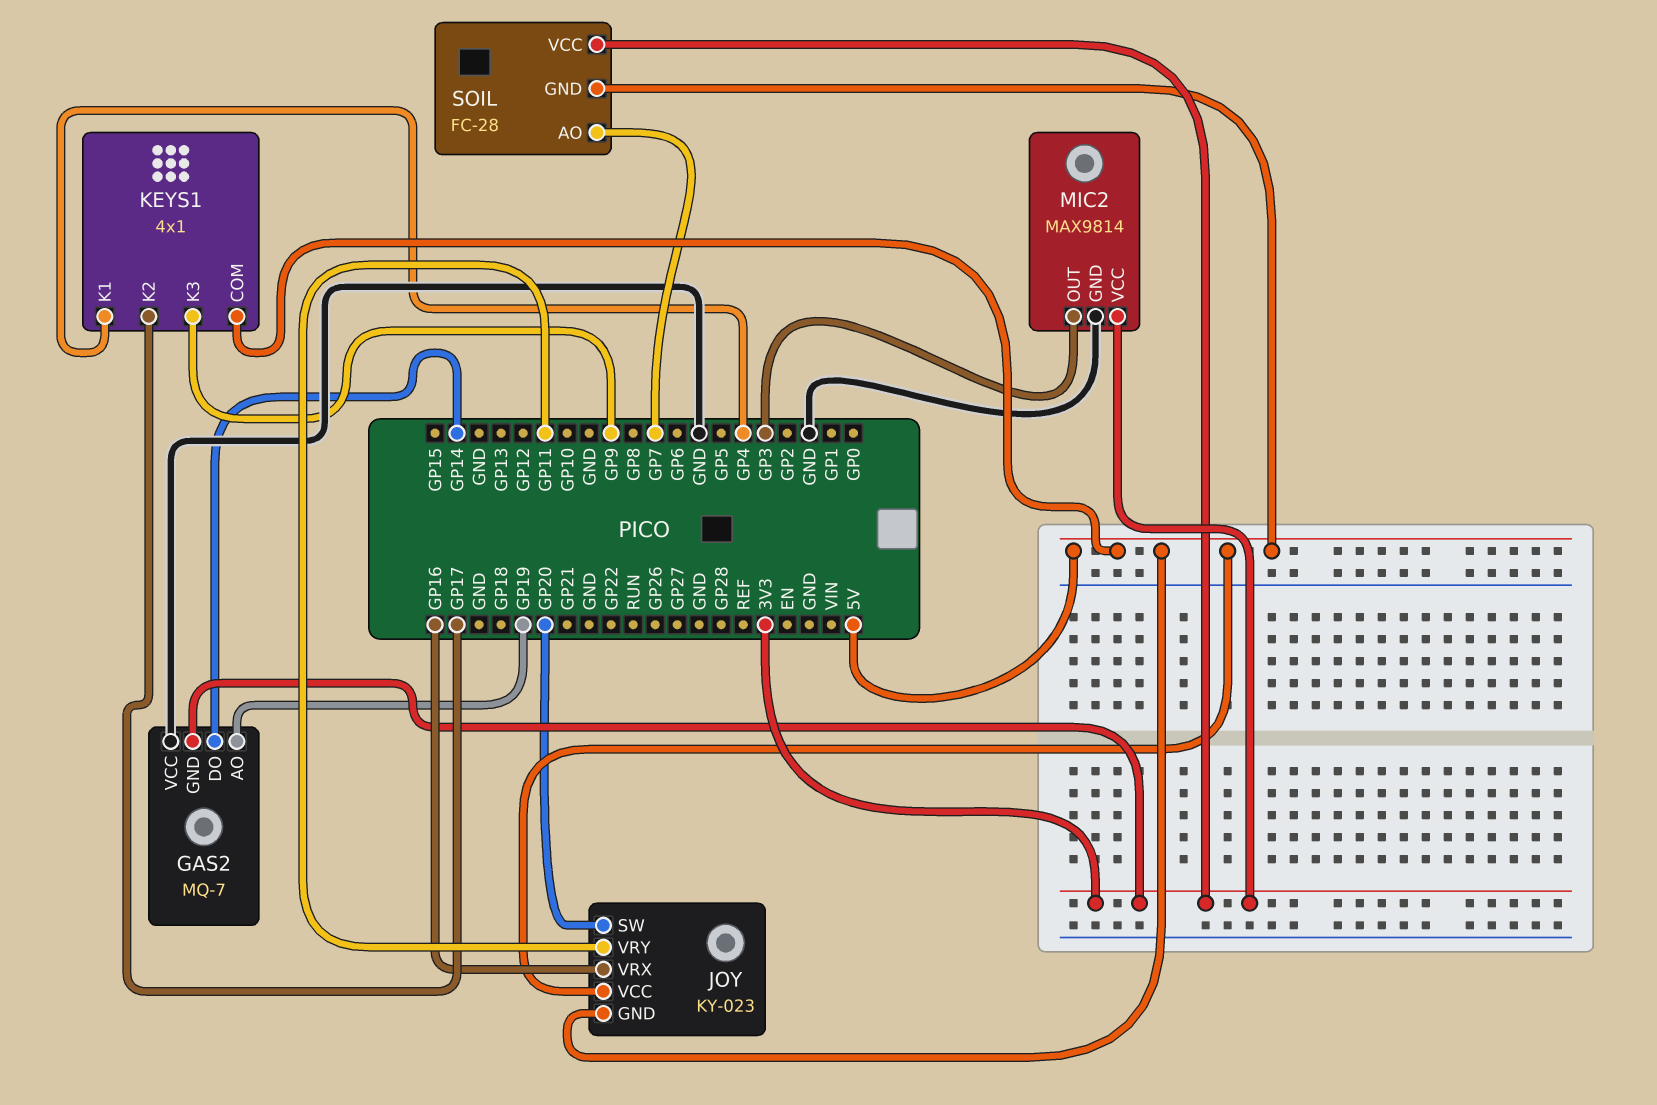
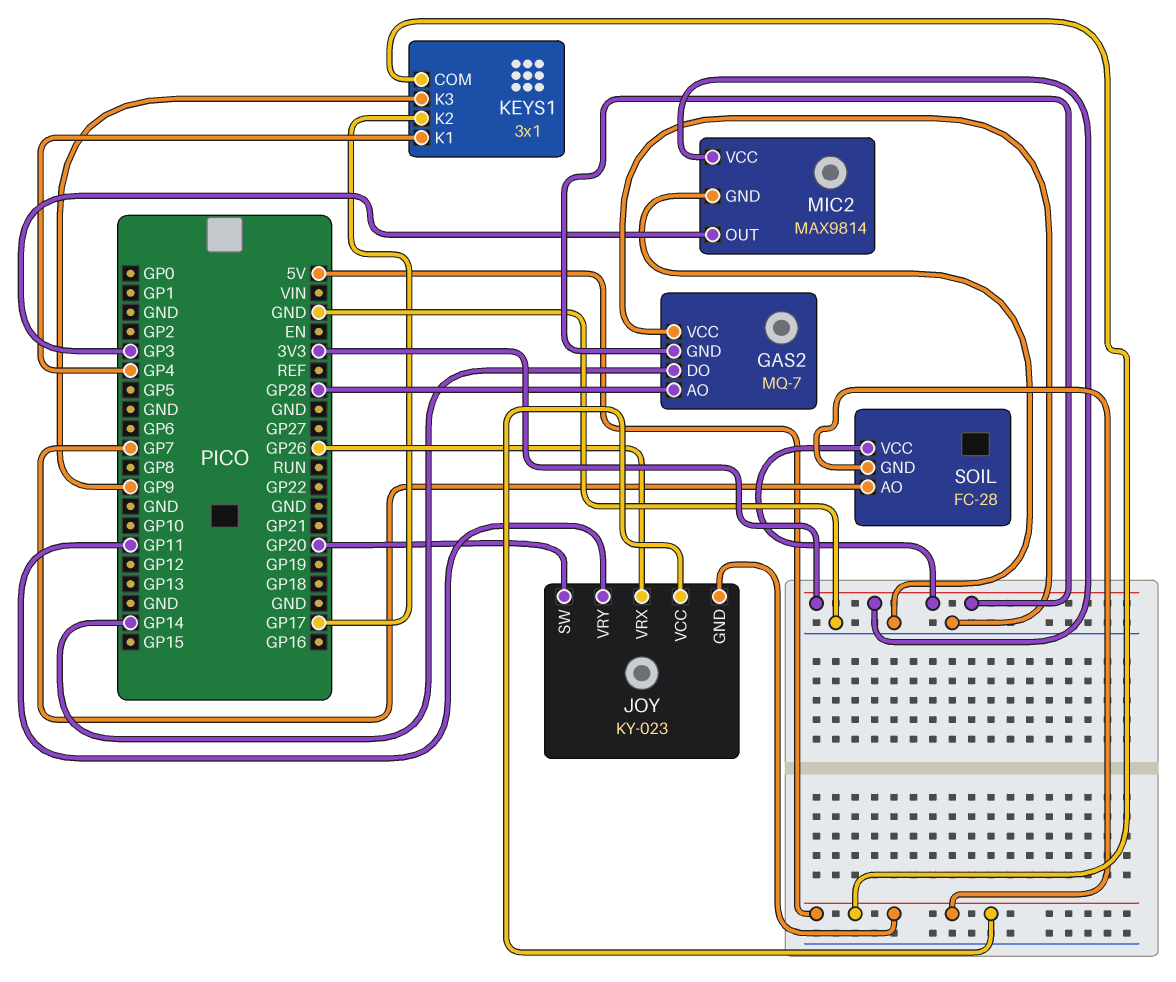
GAS2 pin AO: GP19 -> GP28
JOY pin VRX: GP16 -> GP26
KEYS1: 4x1 -> 3x1

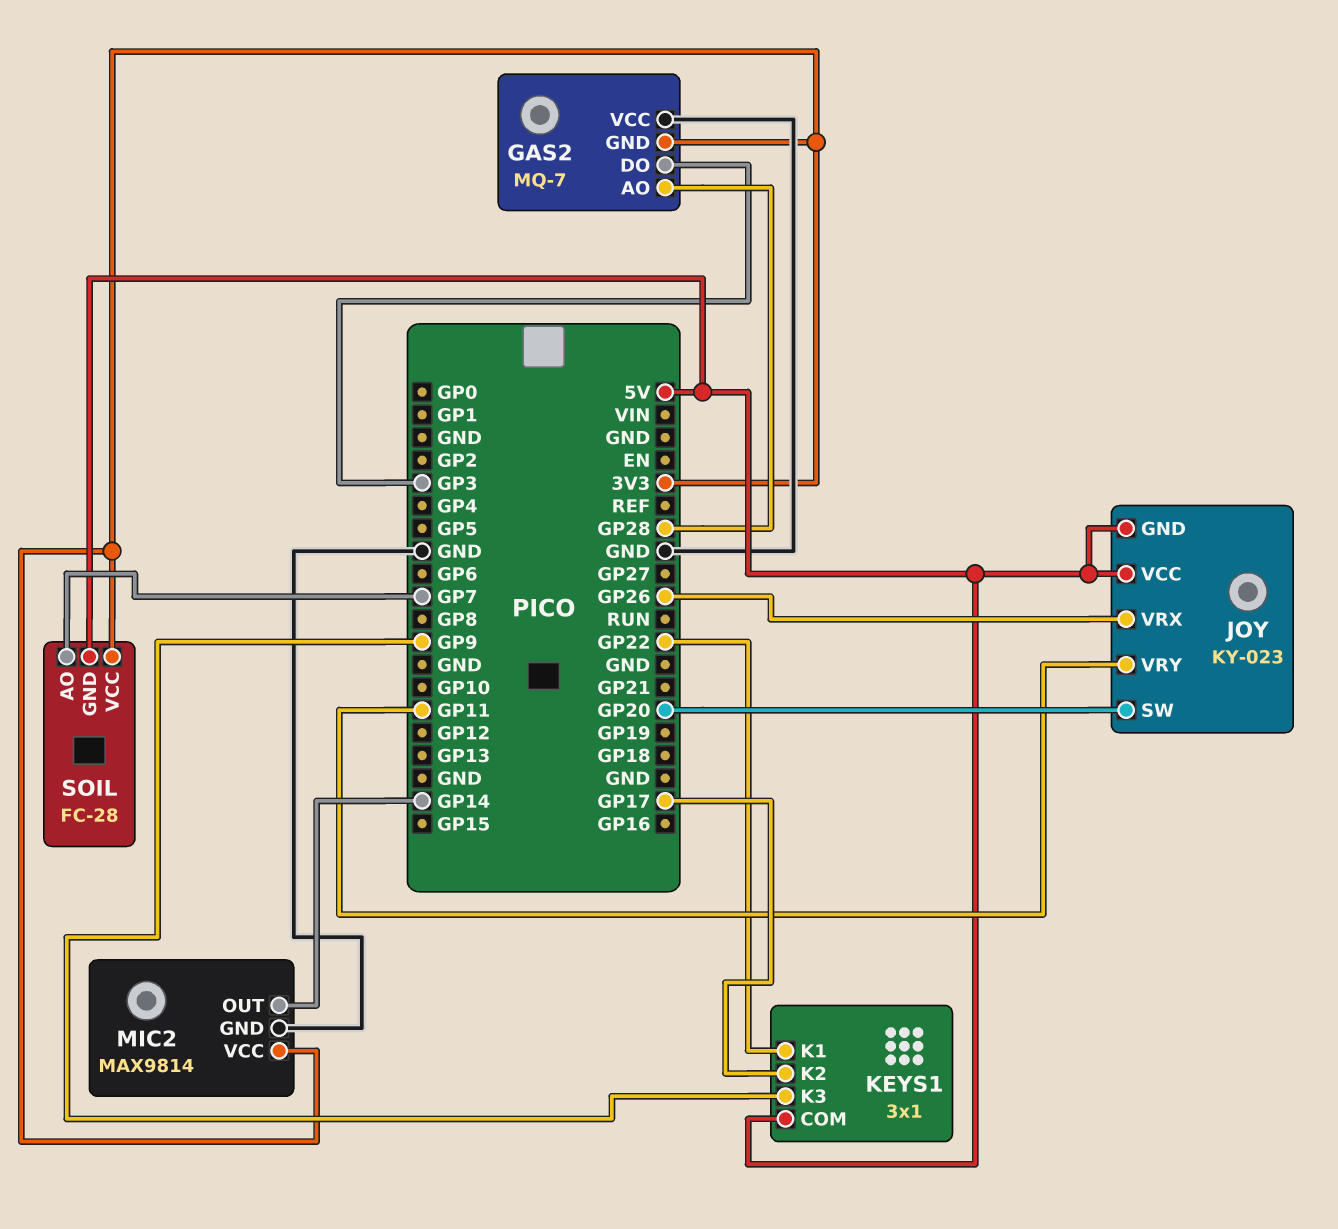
GAS2 pin DO: GP14 -> GP3
KEYS1 pin K1: GP4 -> GP22
MIC2 pin OUT: GP3 -> GP14

